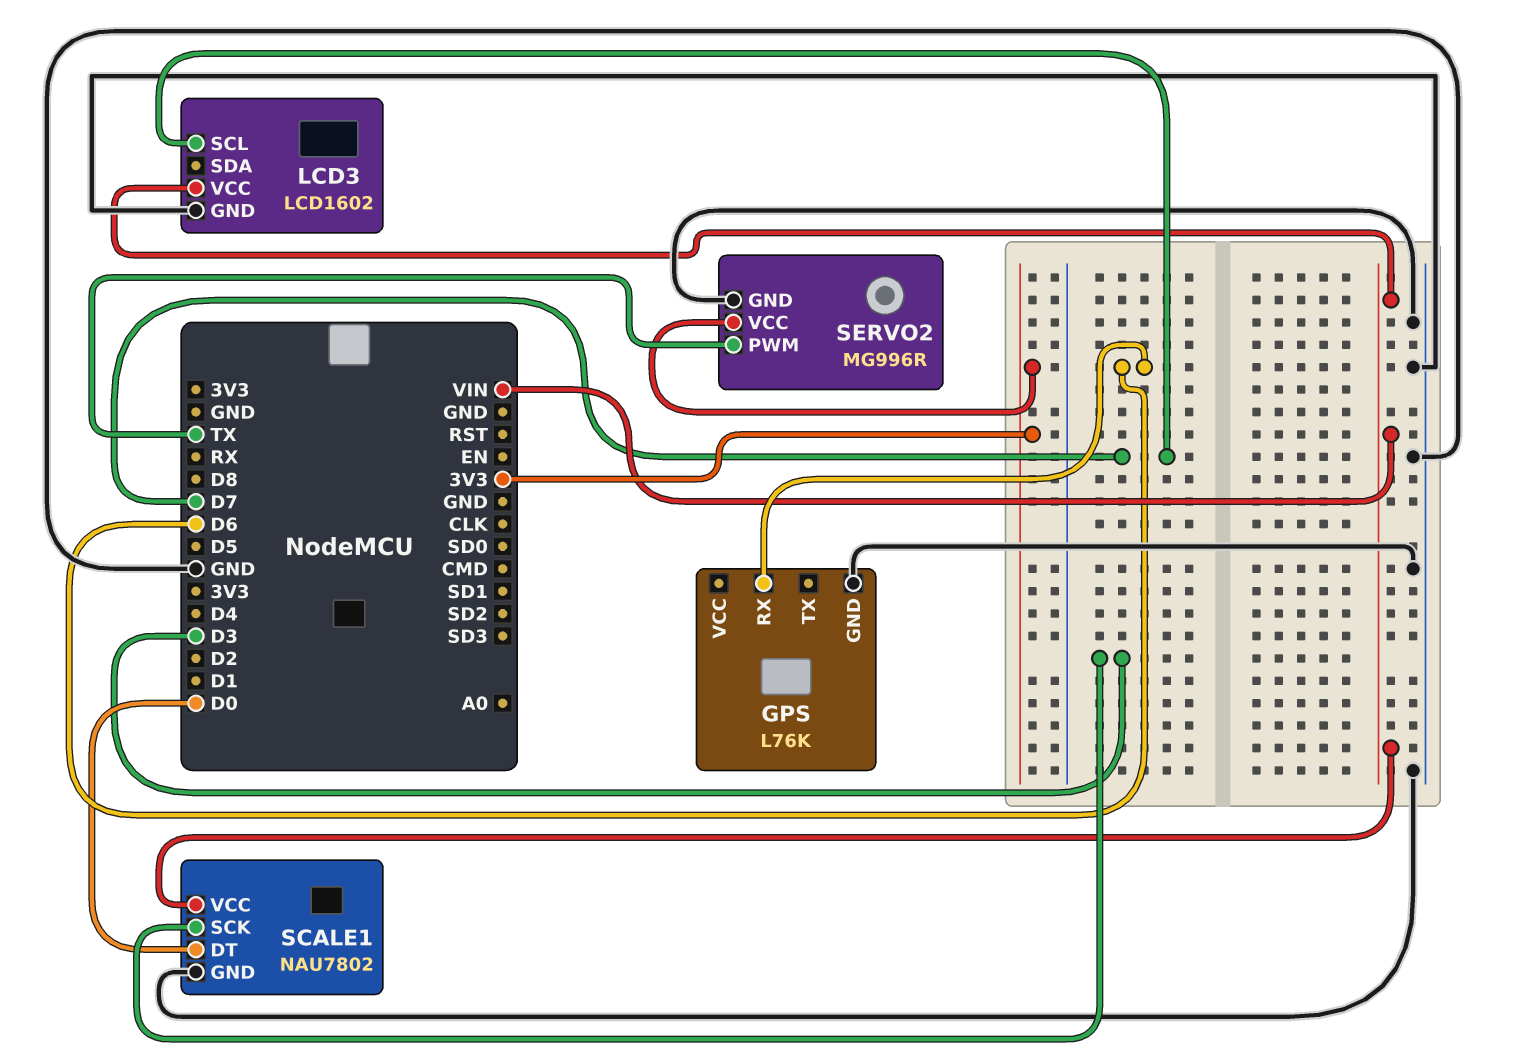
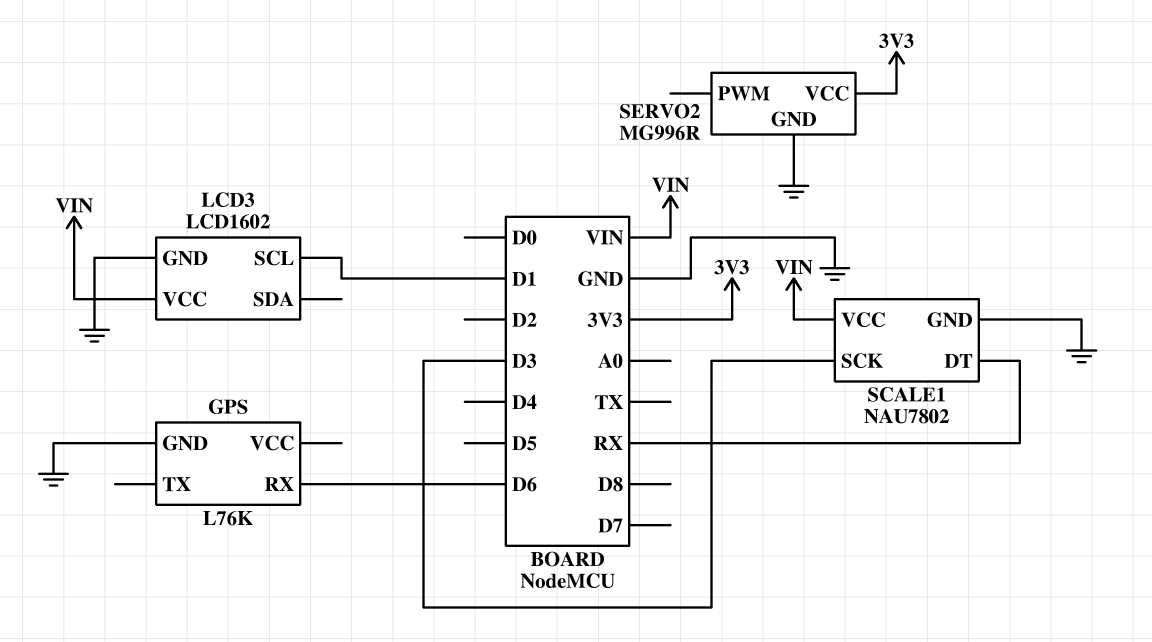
LCD3 pin SCL: D7 -> D1
SCALE1 pin DT: D0 -> RX
SERVO2 pin PWM: TX -> none

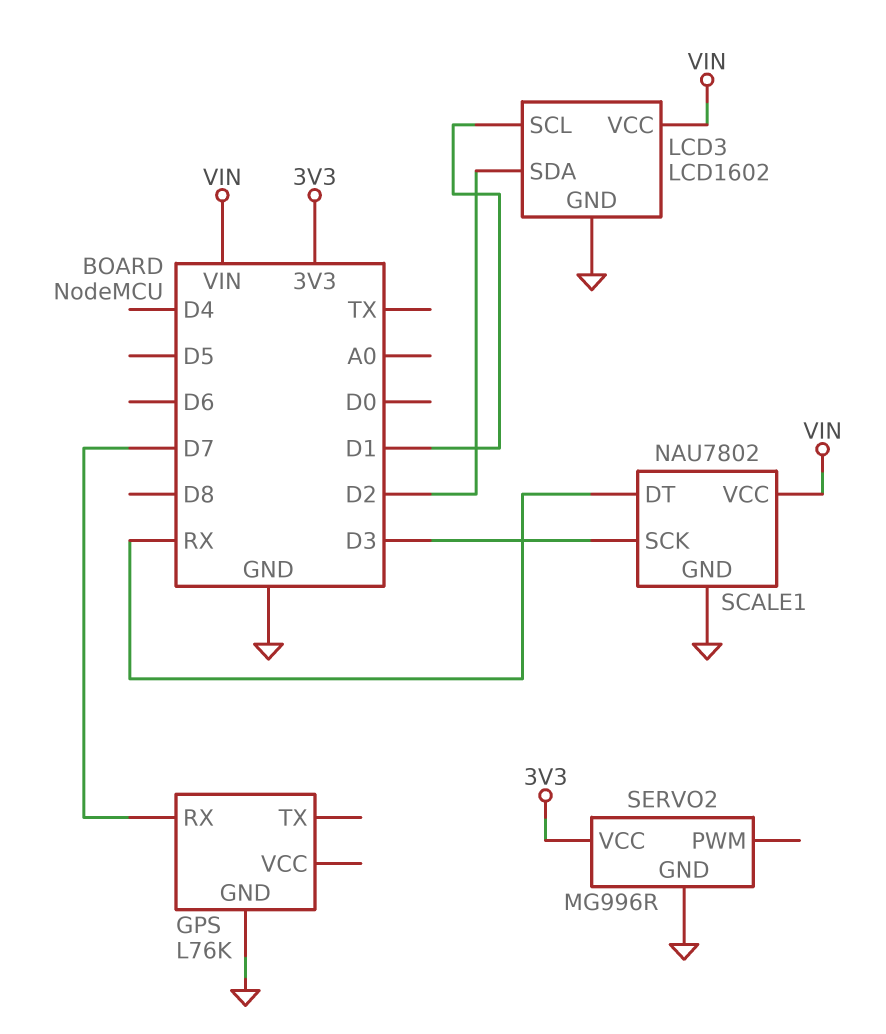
GPS pin RX: D6 -> D7
LCD3 pin SDA: none -> D2

